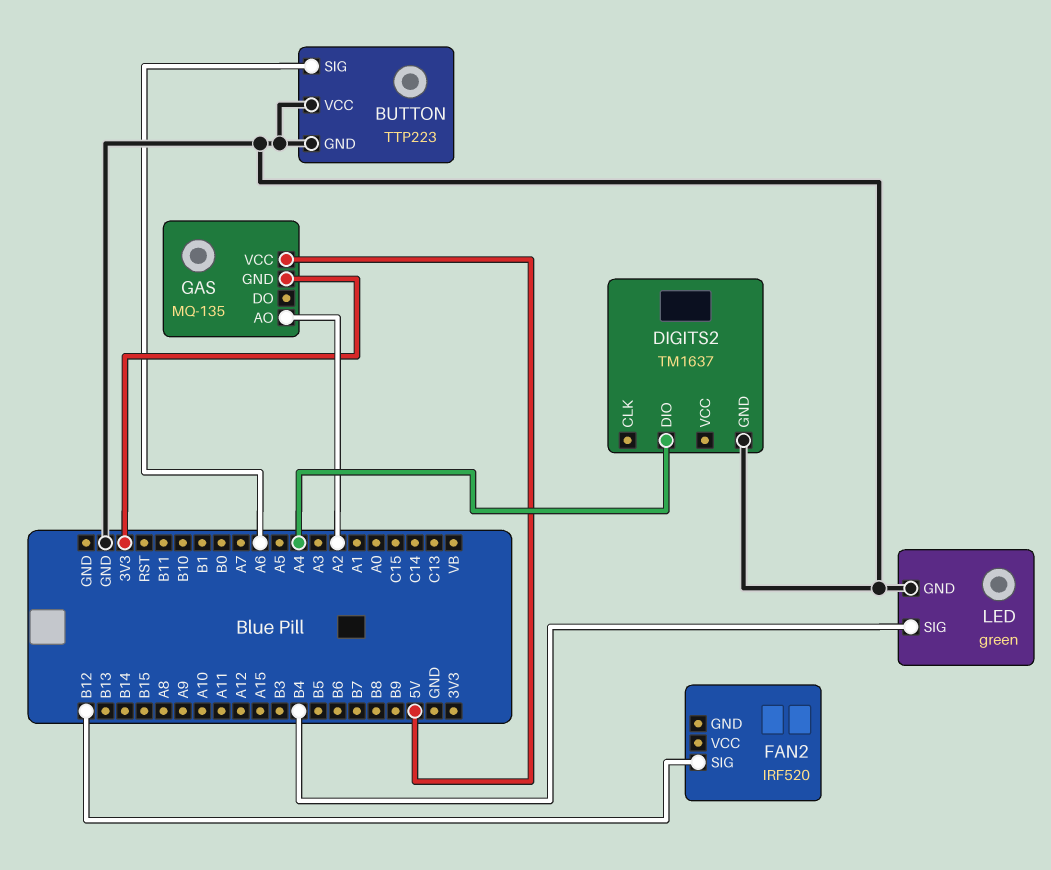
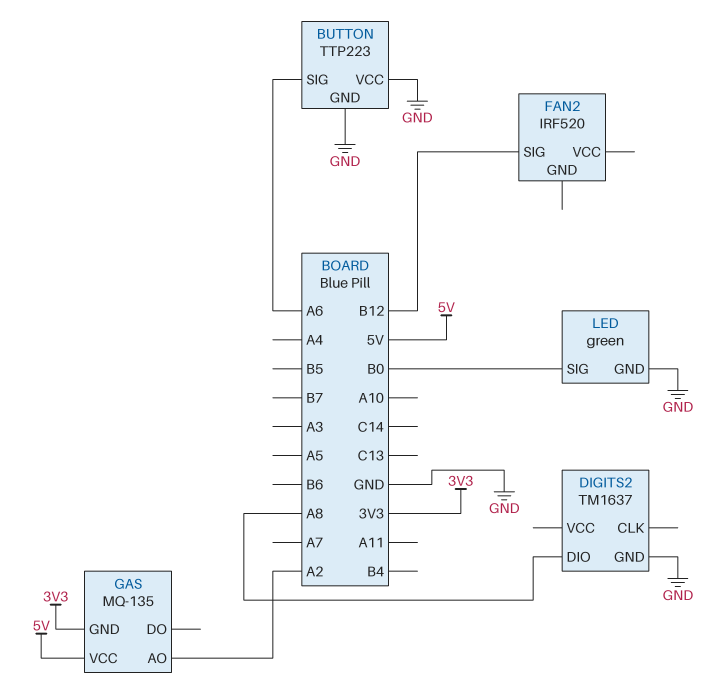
DIGITS2 pin DIO: A4 -> A8
LED pin SIG: B4 -> B0

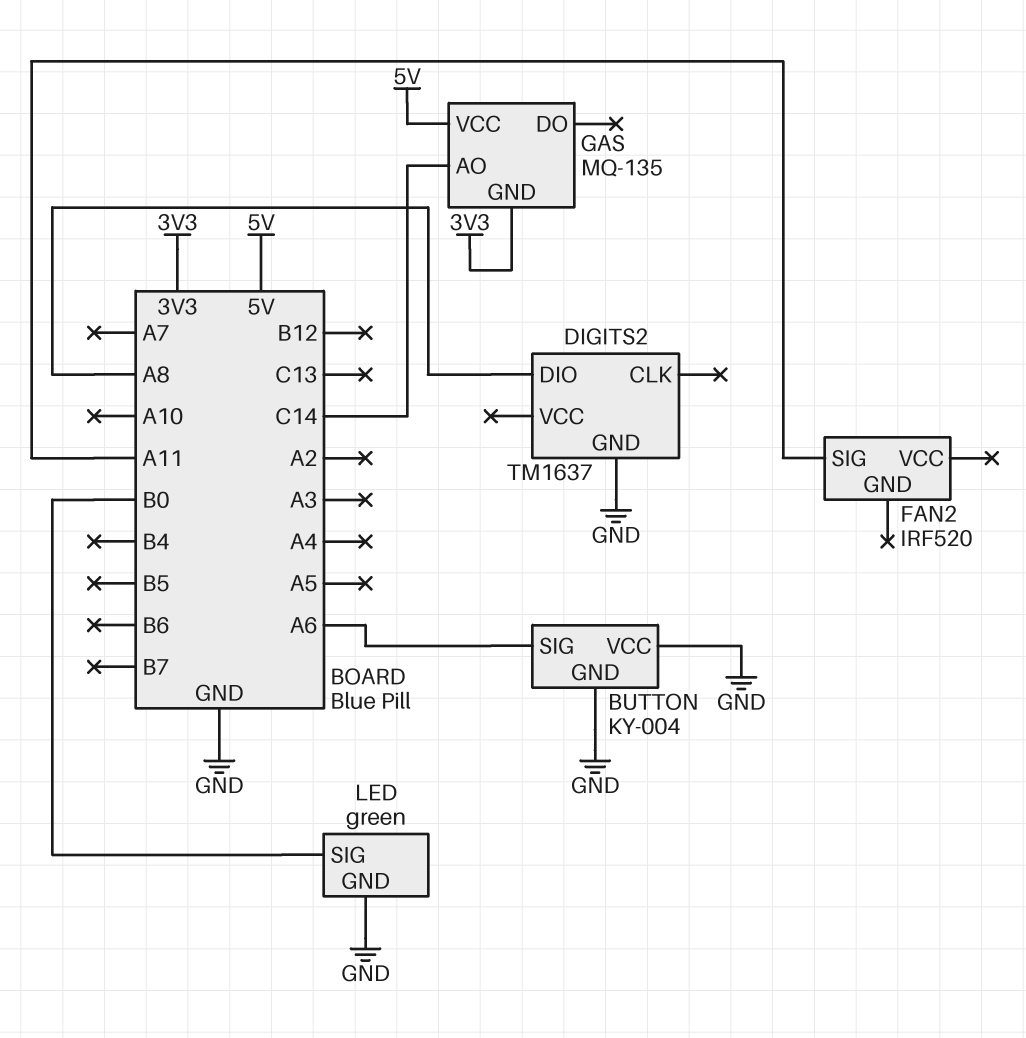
BUTTON: TTP223 -> KY-004
FAN2 pin SIG: B12 -> A11
GAS pin AO: A2 -> C14

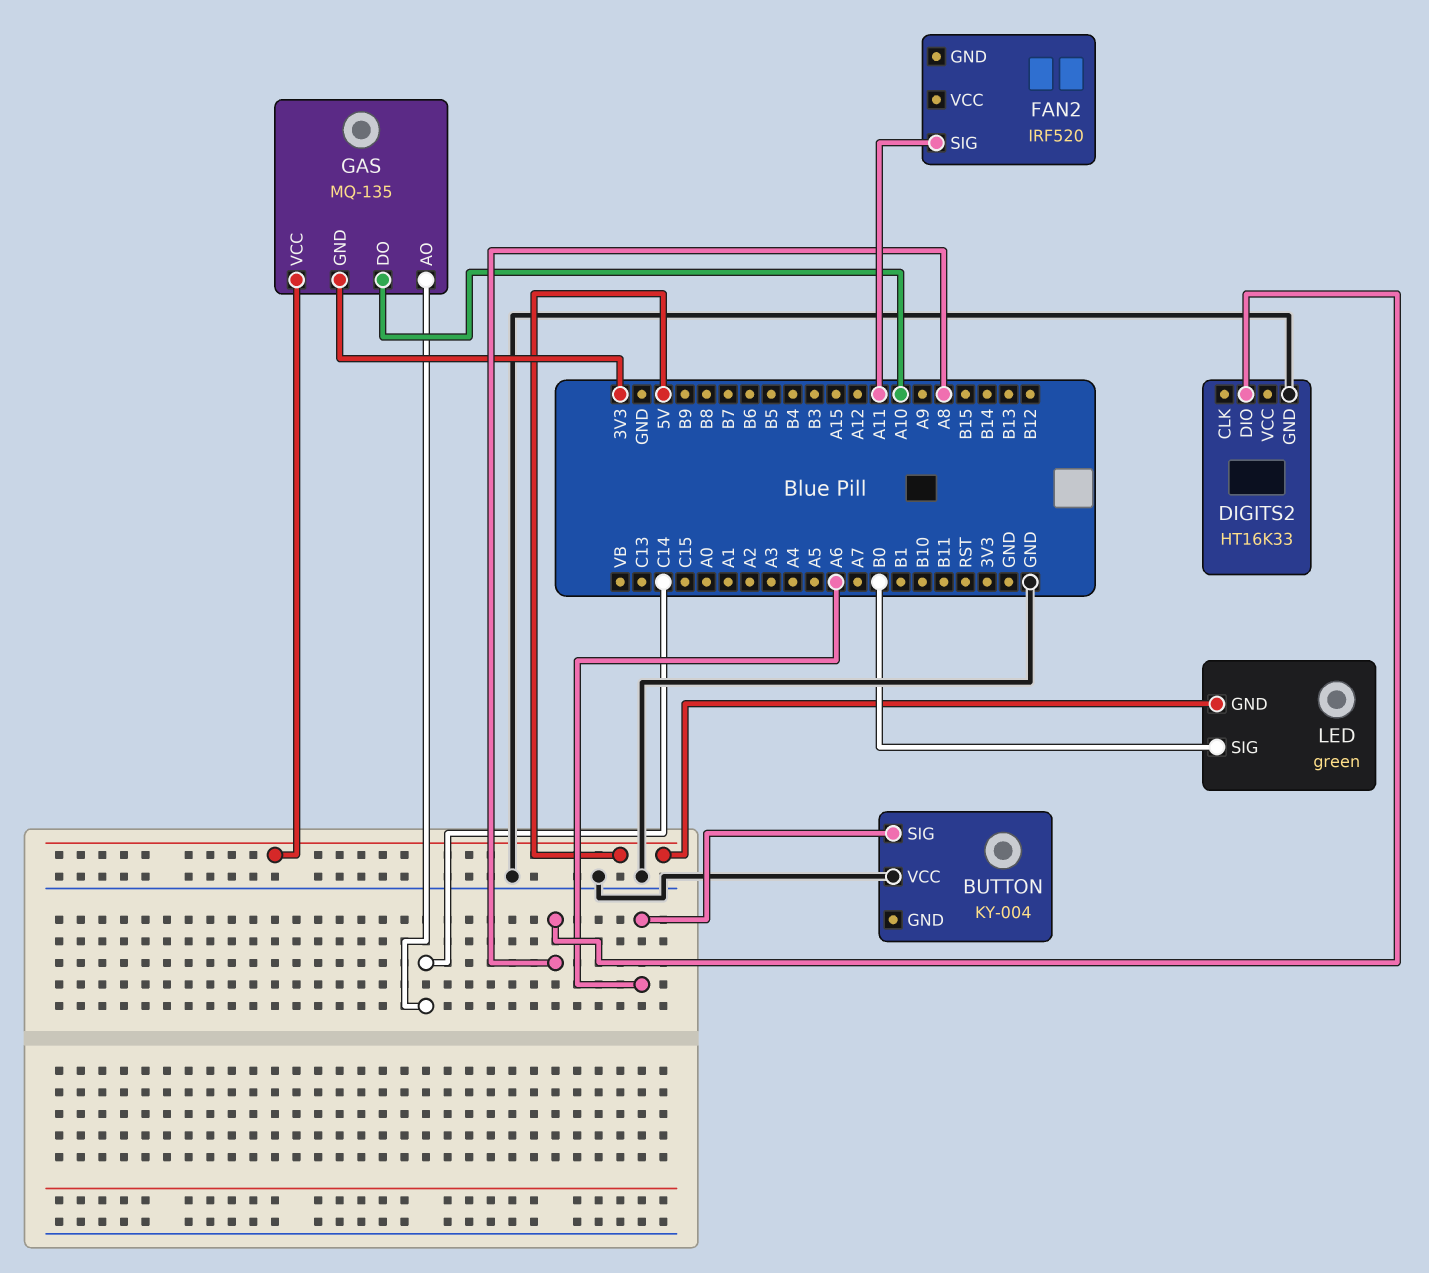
BUTTON pin GND: GND -> none
DIGITS2: TM1637 -> HT16K33
GAS pin DO: none -> A10
LED pin GND: GND -> 5V

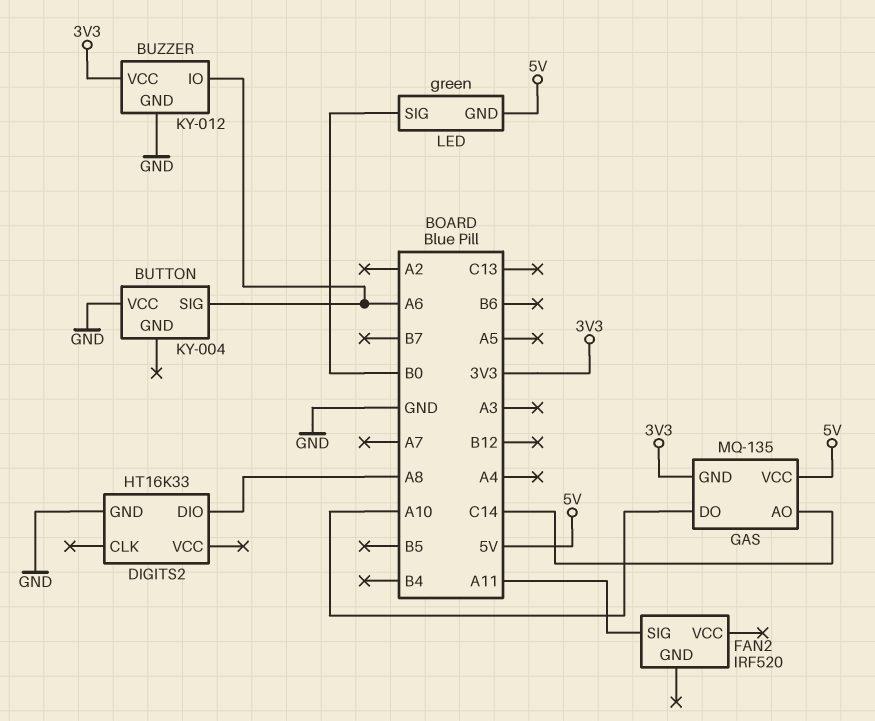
BUZZER: none -> KY-012
BUZZER pin GND: none -> GND
BUZZER pin IO: none -> A6
BUZZER pin VCC: none -> 3V3

